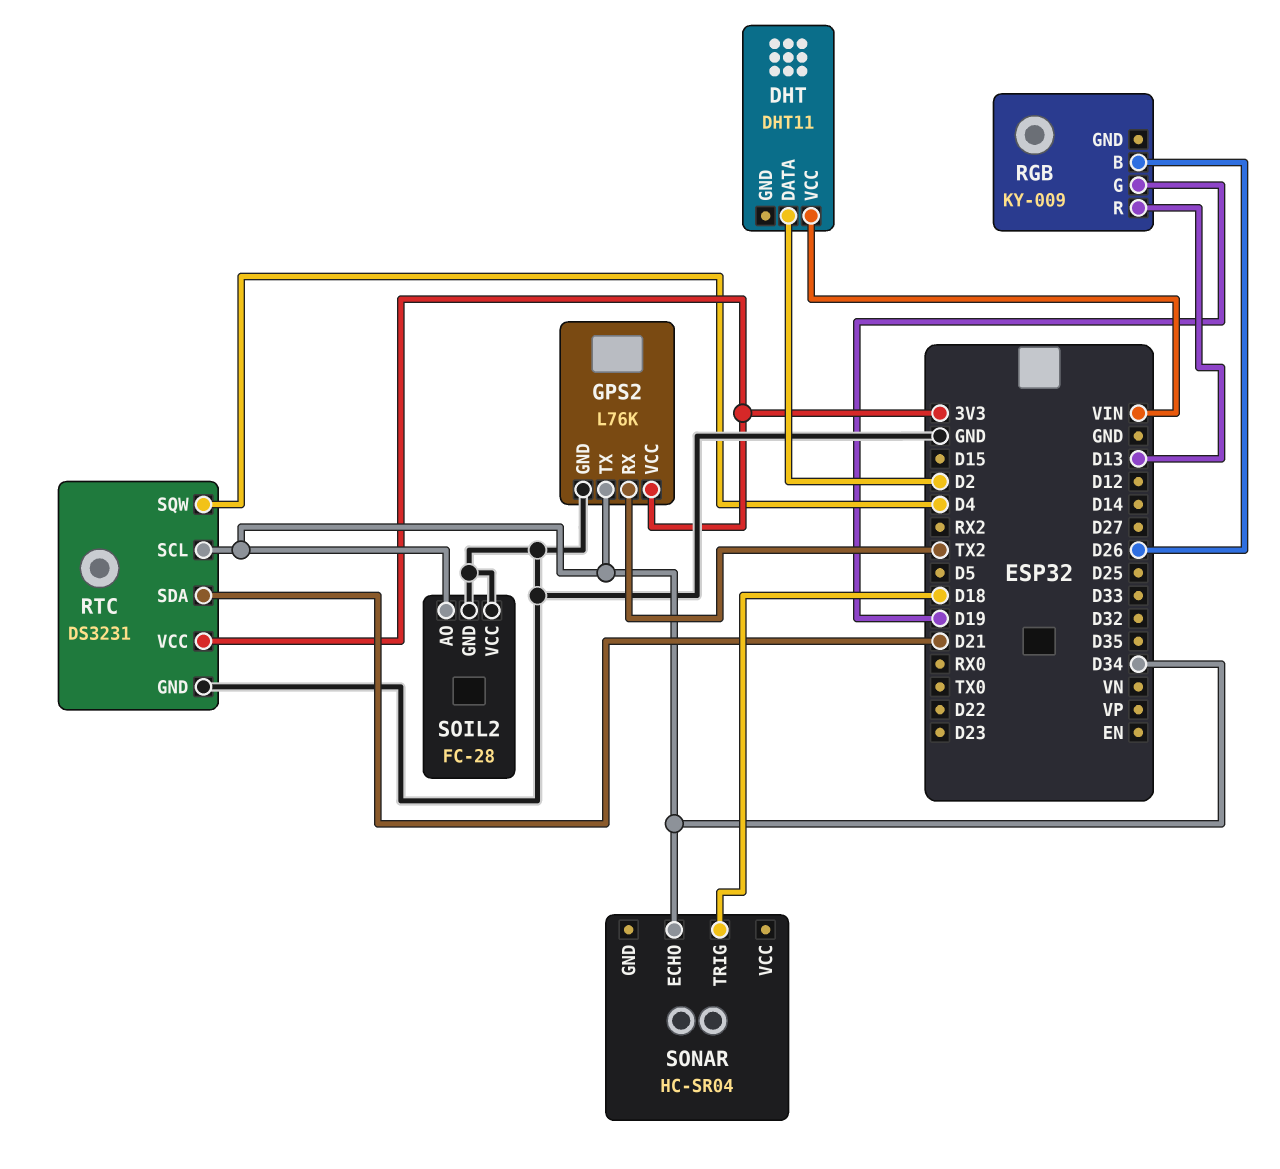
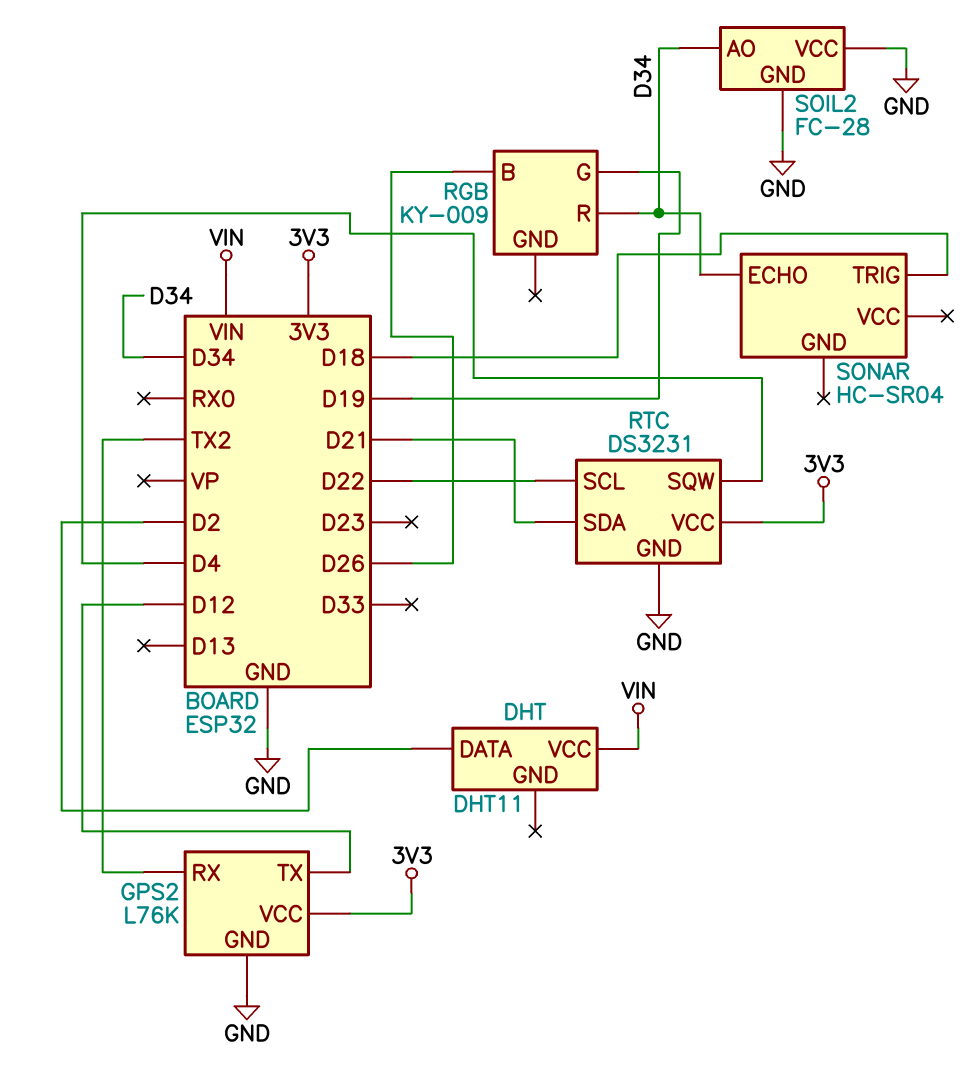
GPS2 pin TX: D34 -> D12
RGB pin R: D13 -> D34
RTC pin SCL: D34 -> D22

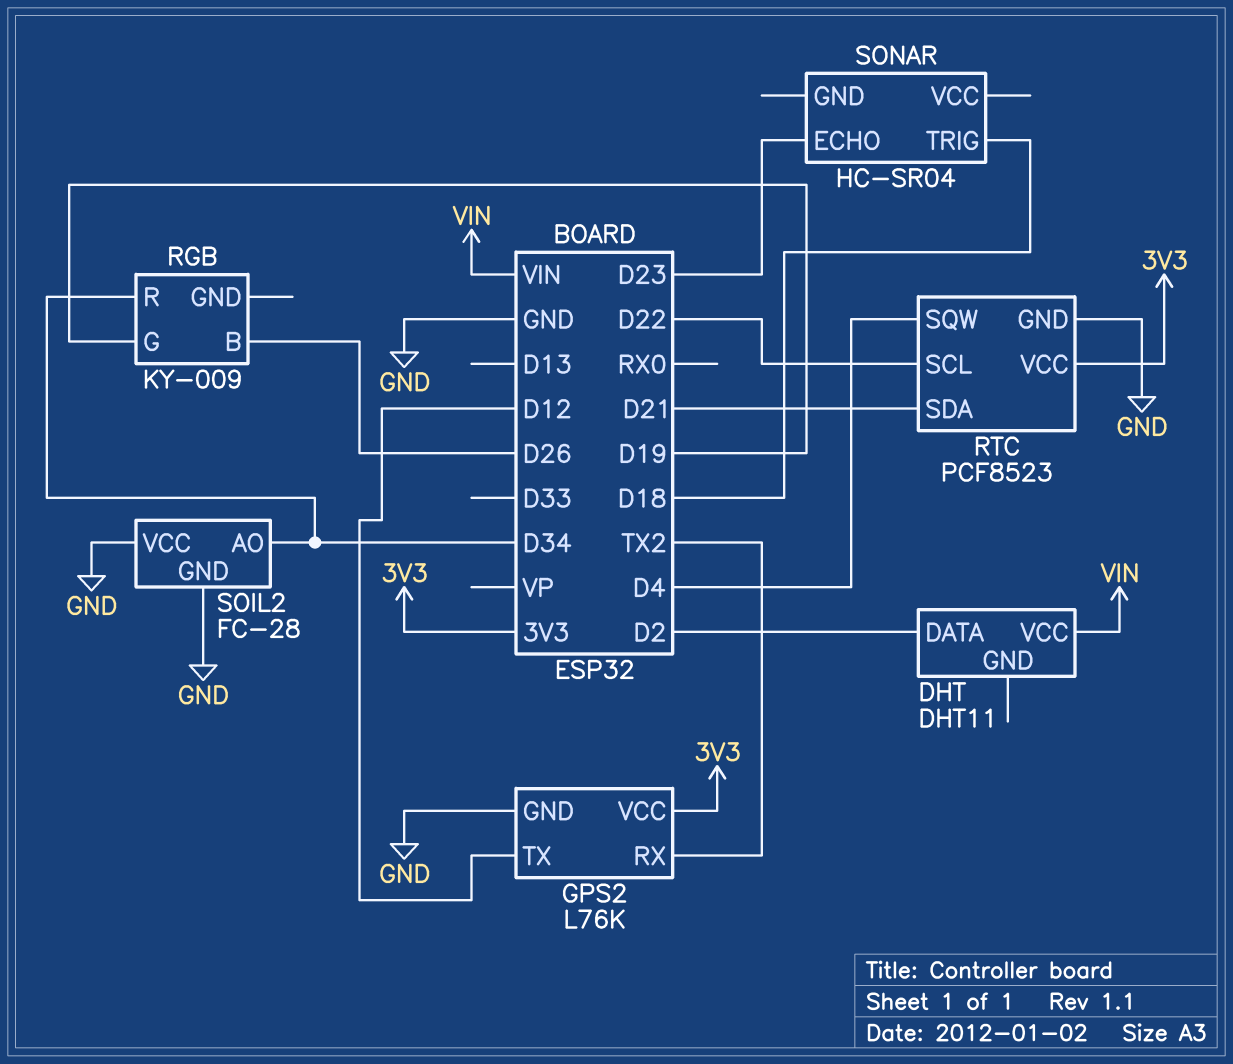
RTC: DS3231 -> PCF8523
SONAR pin ECHO: D34 -> D23

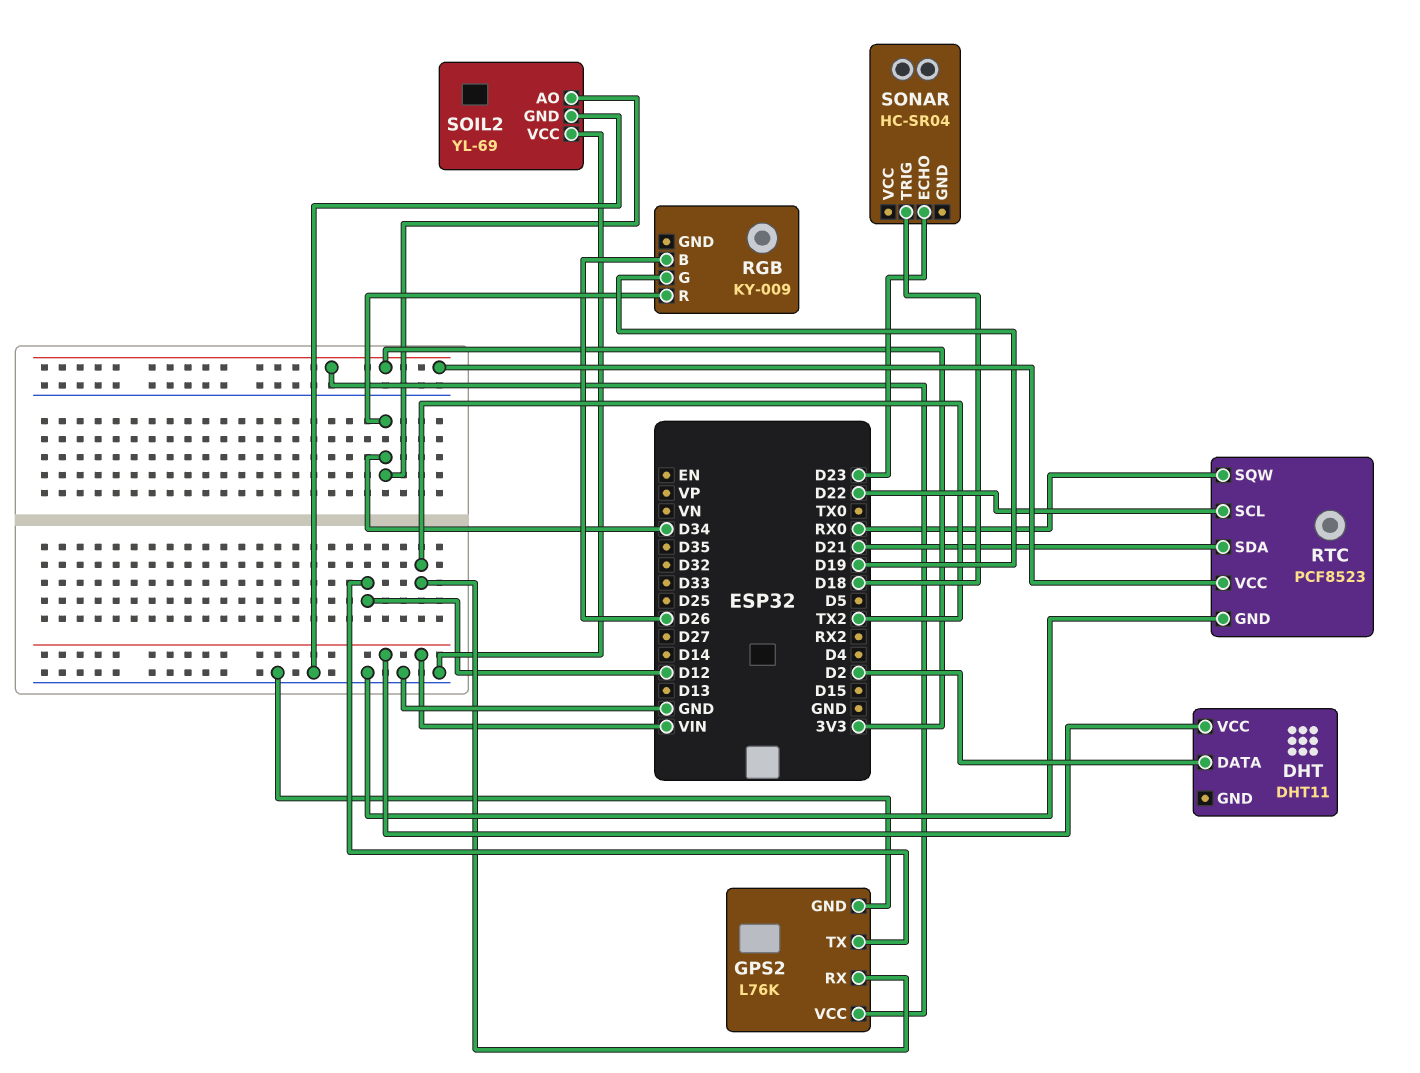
RTC pin SQW: D4 -> RX0
SOIL2: FC-28 -> YL-69

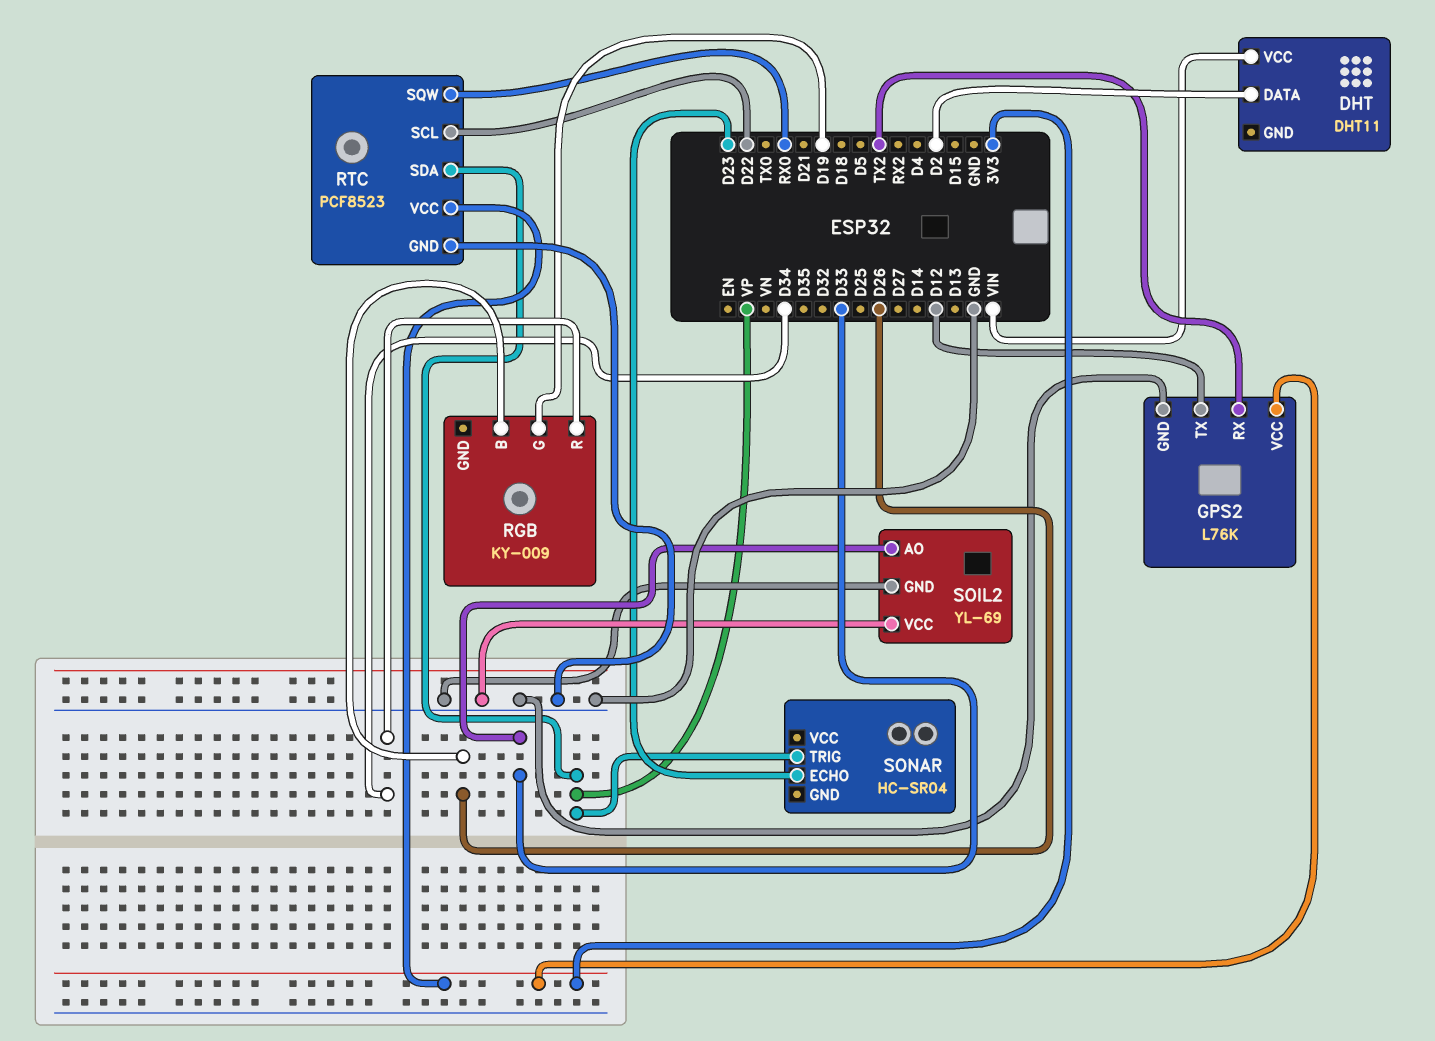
RTC pin SDA: D21 -> VP
SOIL2 pin AO: D34 -> D33
SONAR pin TRIG: D18 -> VP

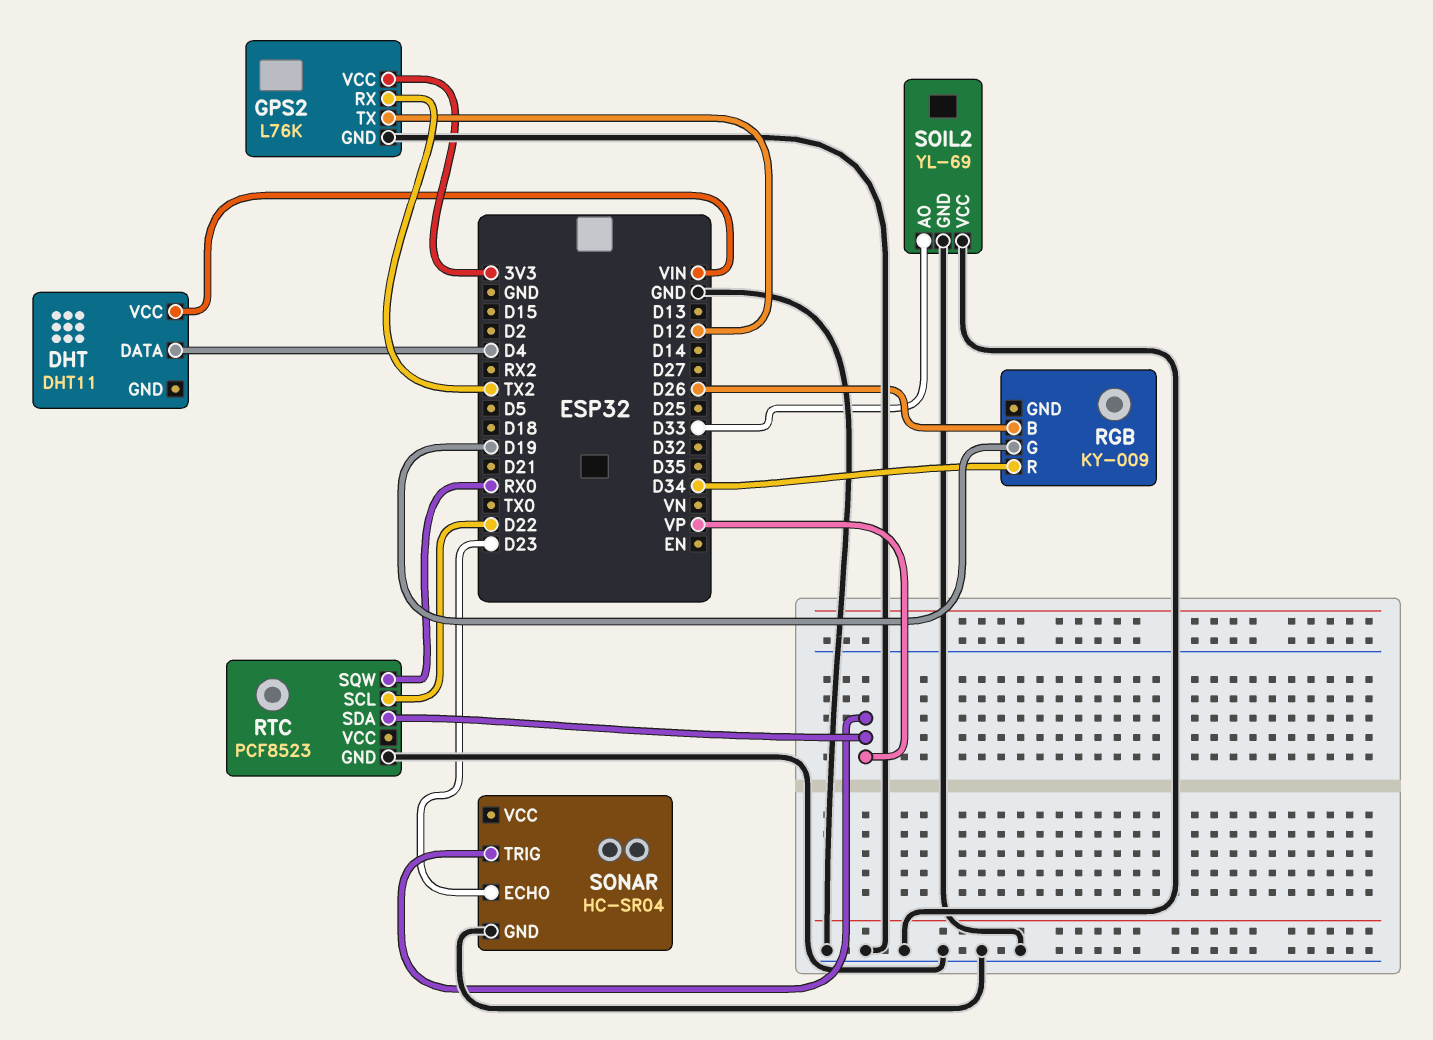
DHT pin DATA: D2 -> D4
RTC pin VCC: 3V3 -> none
SONAR pin GND: none -> GND

